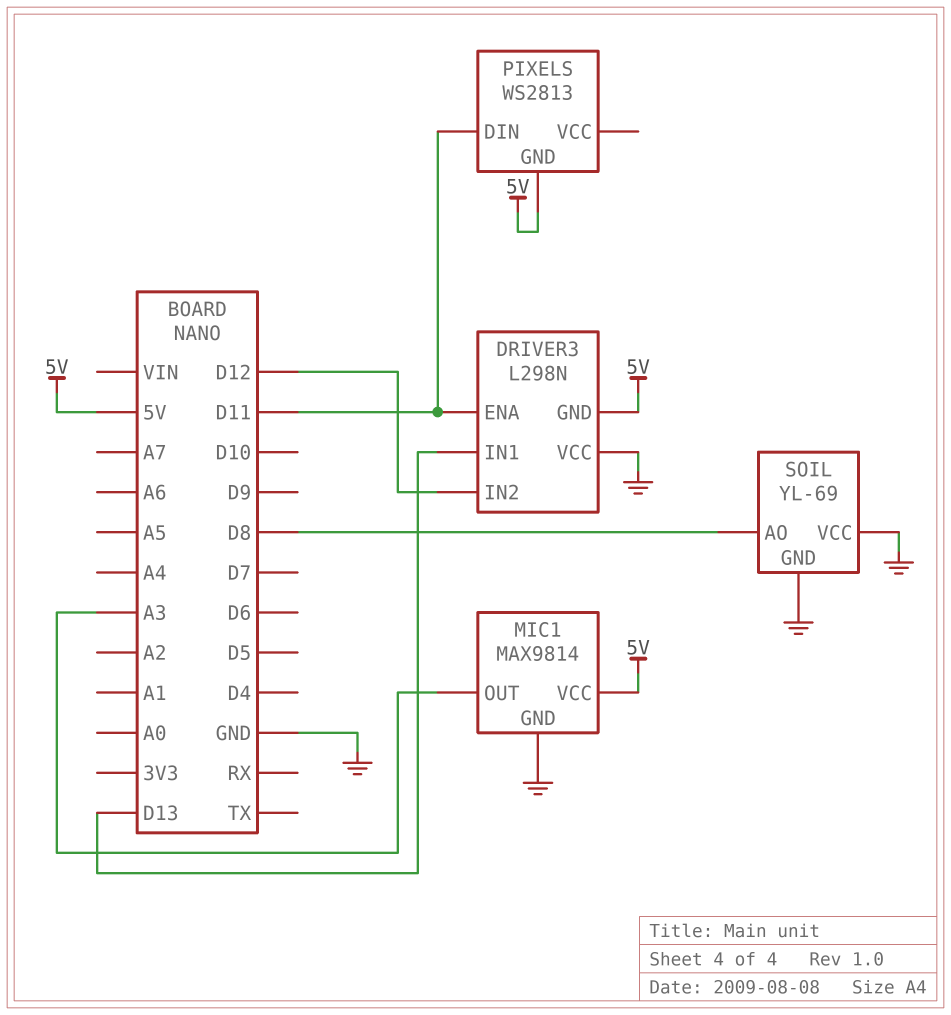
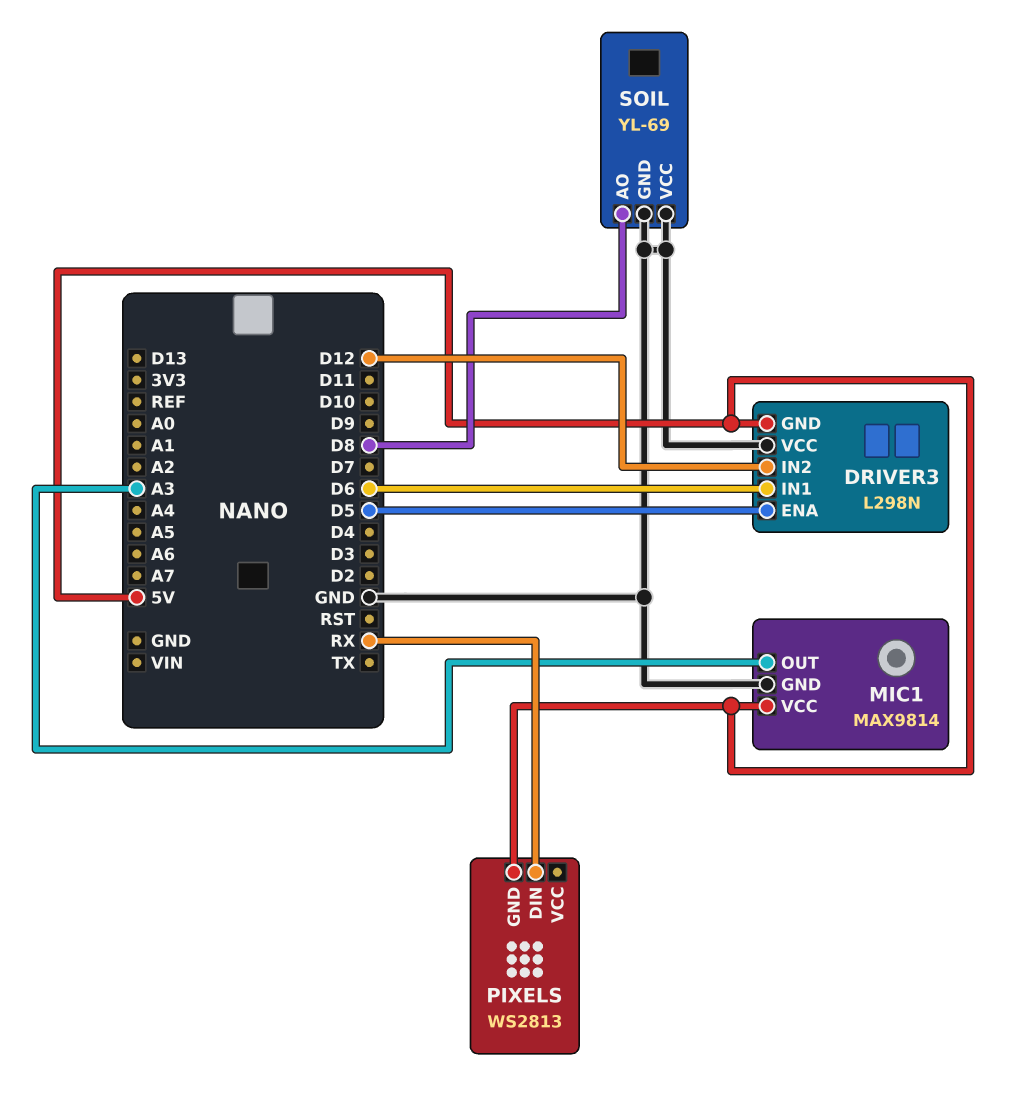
DRIVER3 pin ENA: D11 -> D5
DRIVER3 pin IN1: D13 -> D6
PIXELS pin DIN: D11 -> RX

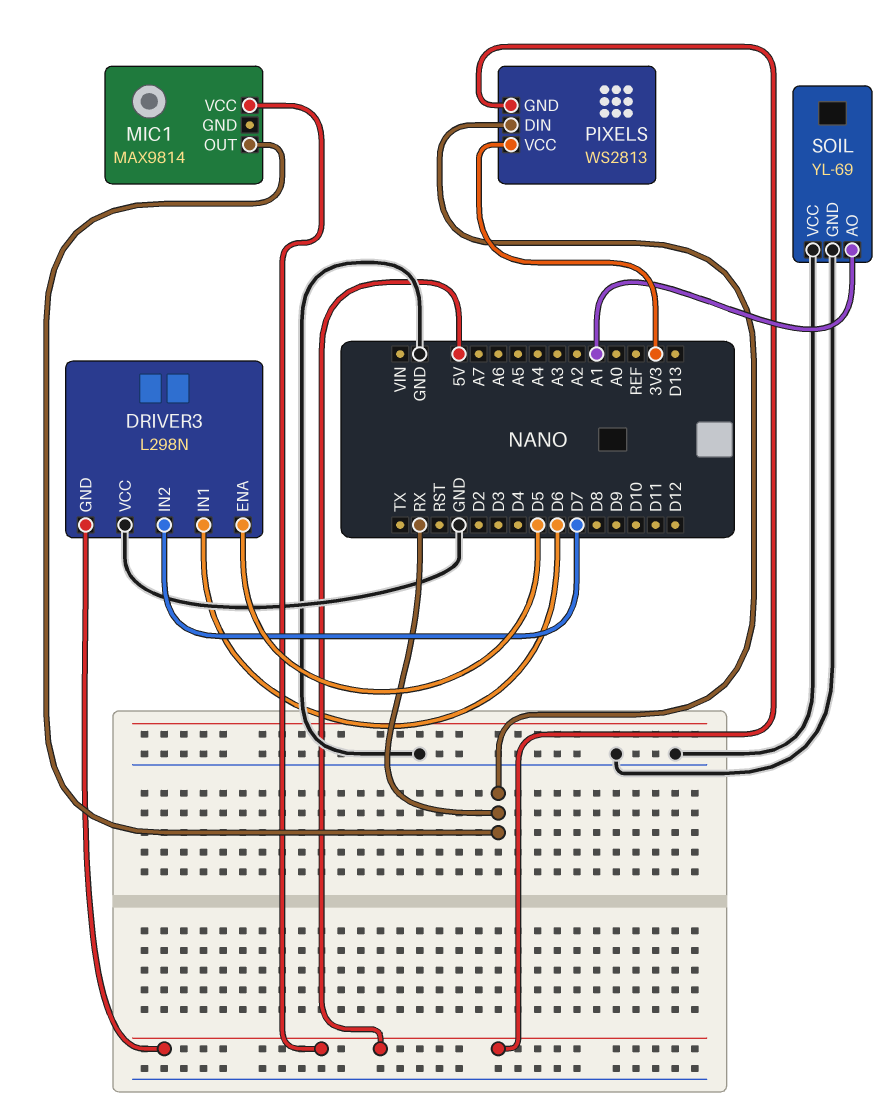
DRIVER3 pin IN2: D12 -> D7
MIC1 pin GND: GND -> none
MIC1 pin OUT: A3 -> RX
PIXELS pin VCC: none -> 3V3
SOIL pin AO: D8 -> A1

